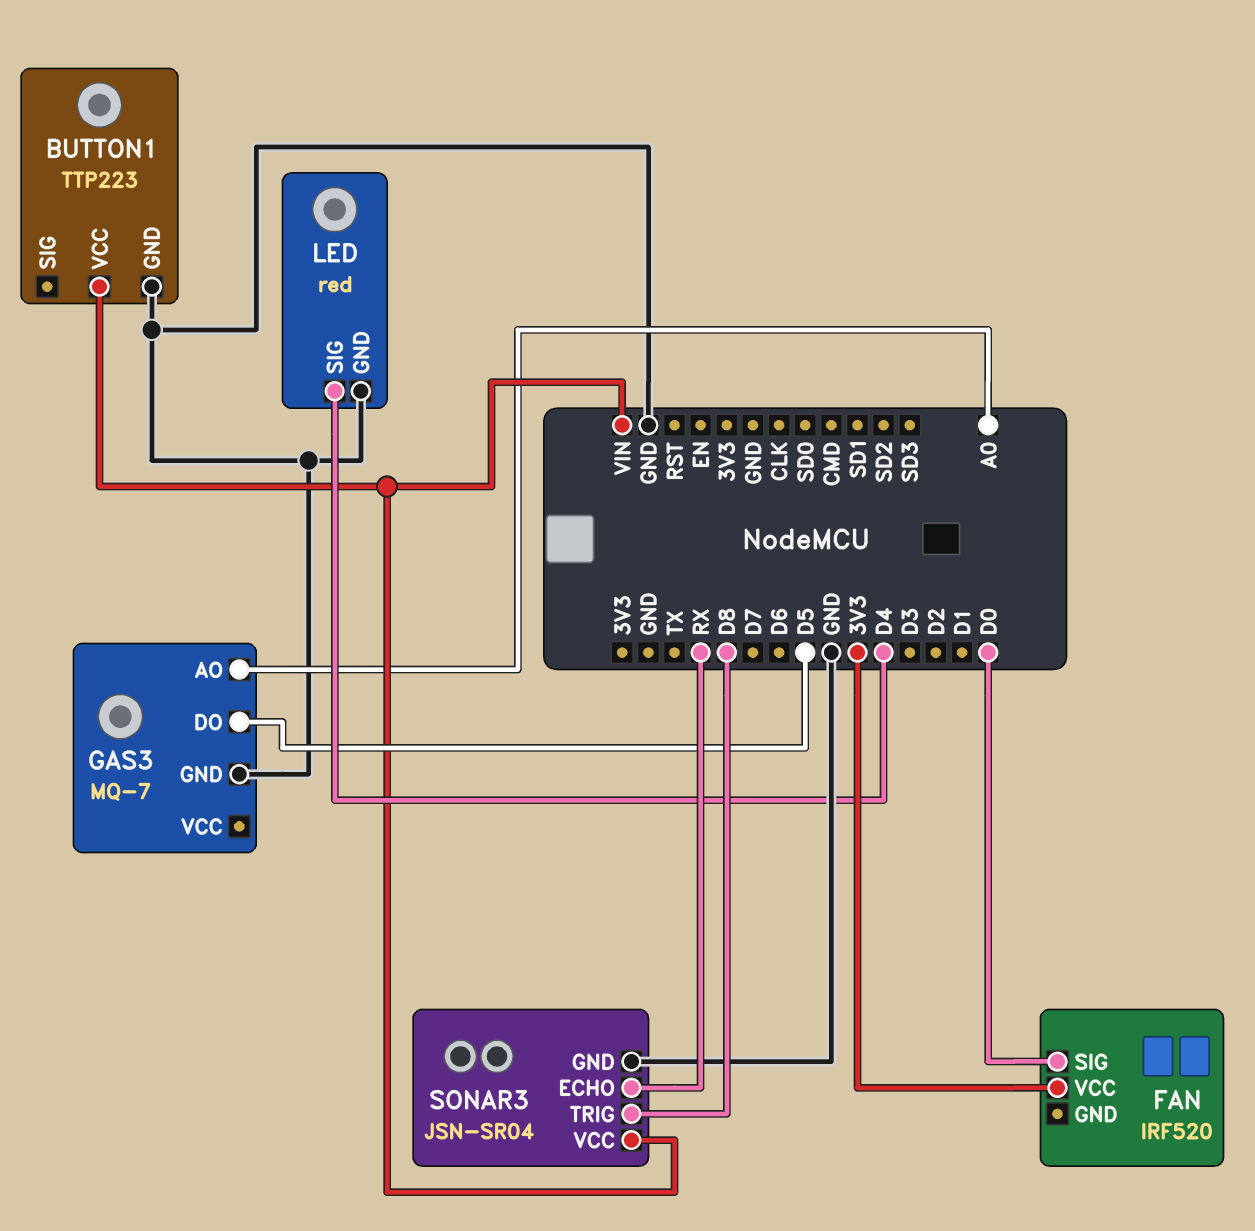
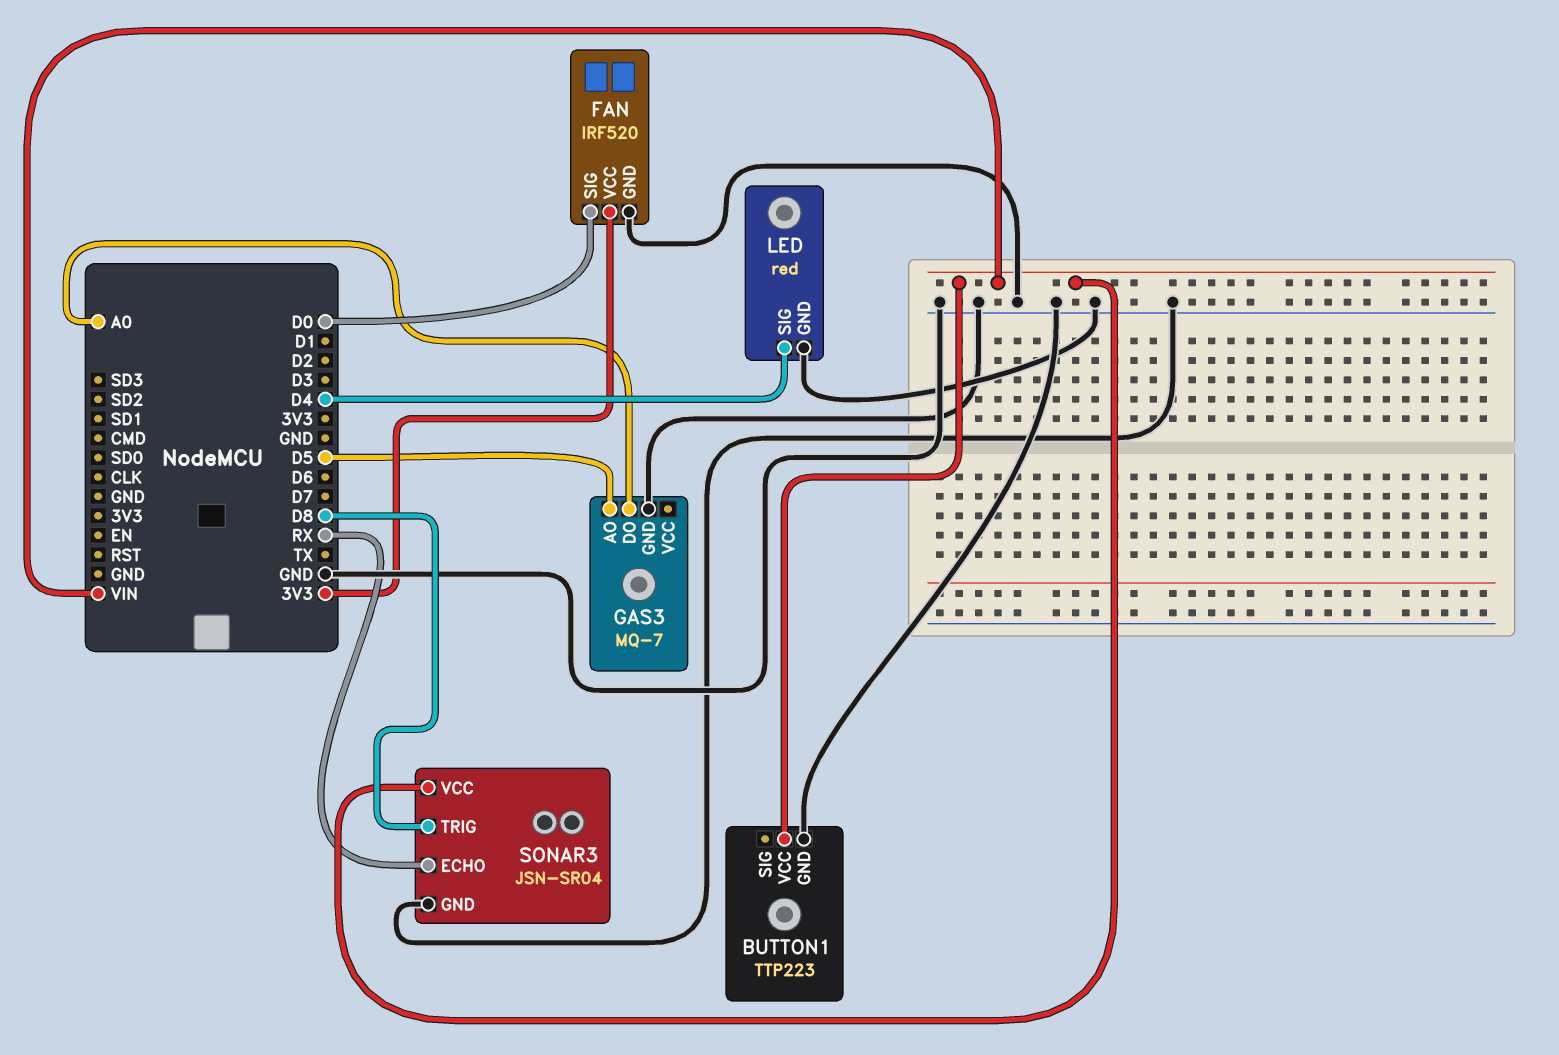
FAN pin GND: none -> GND
GAS3 pin AO: A0 -> D5
GAS3 pin DO: D5 -> A0

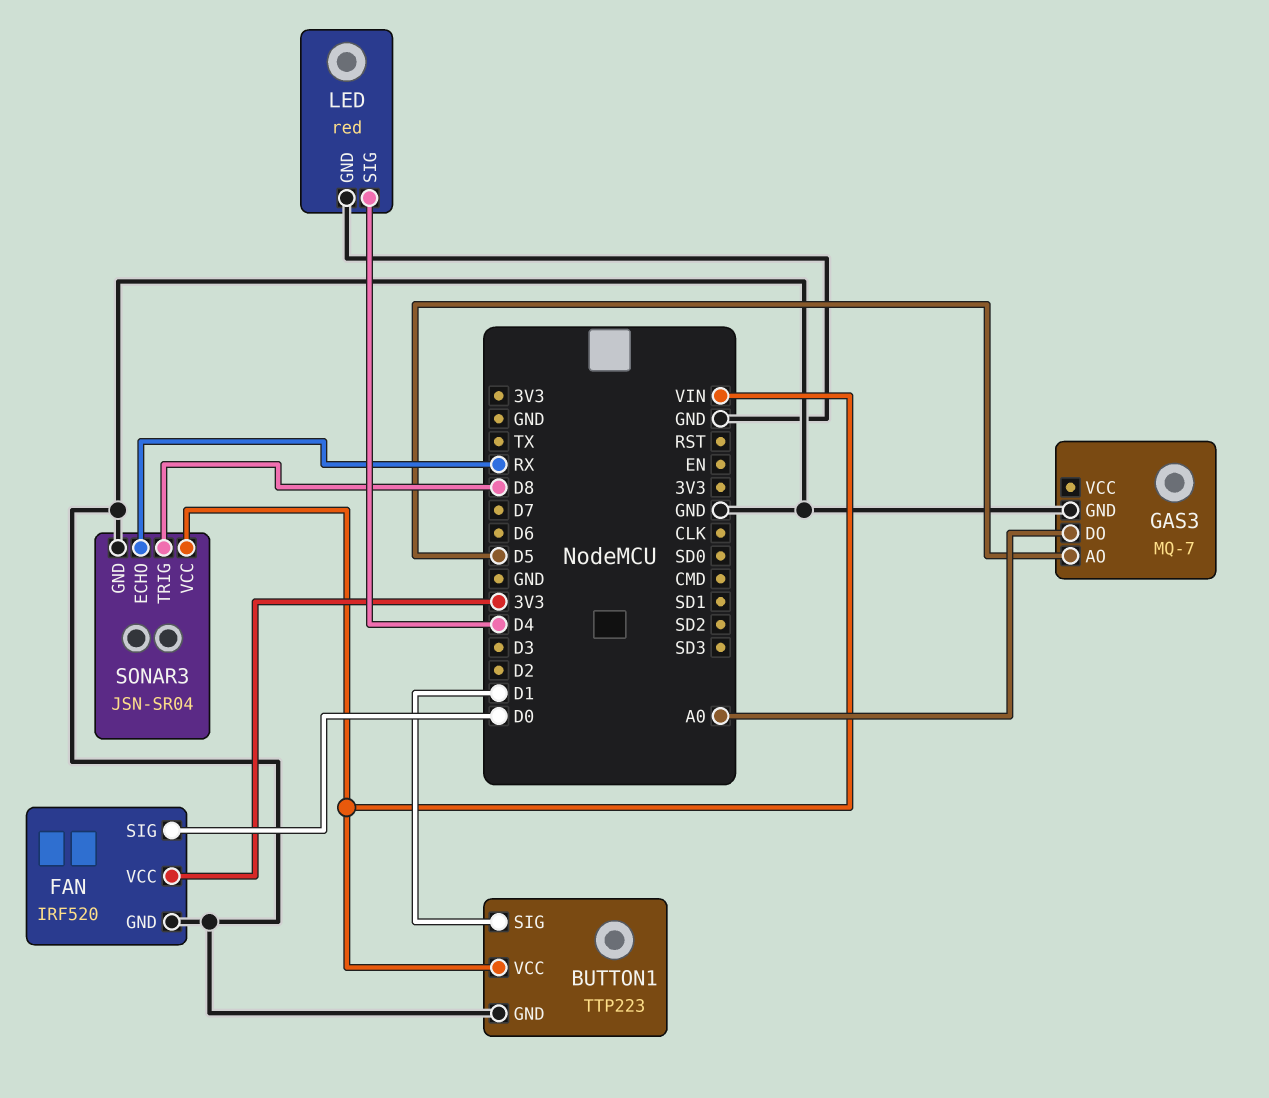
BUTTON1 pin SIG: none -> D1

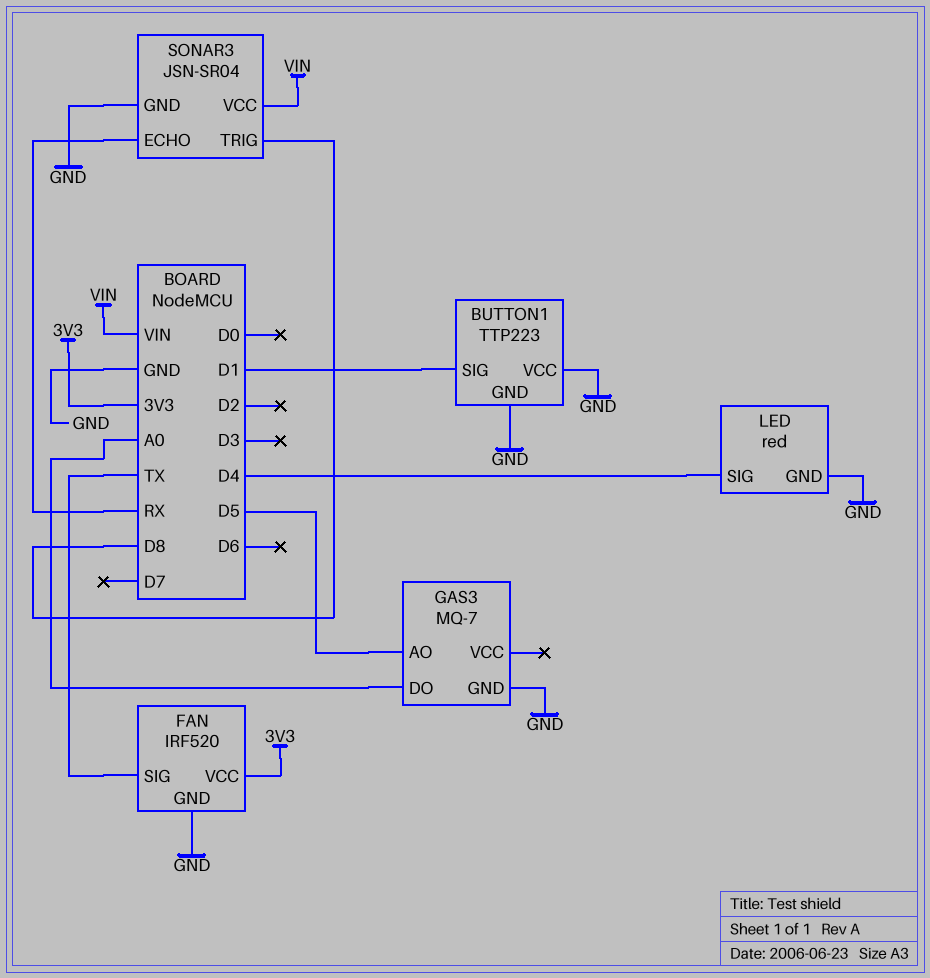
BUTTON1 pin VCC: VIN -> GND
FAN pin SIG: D0 -> TX

